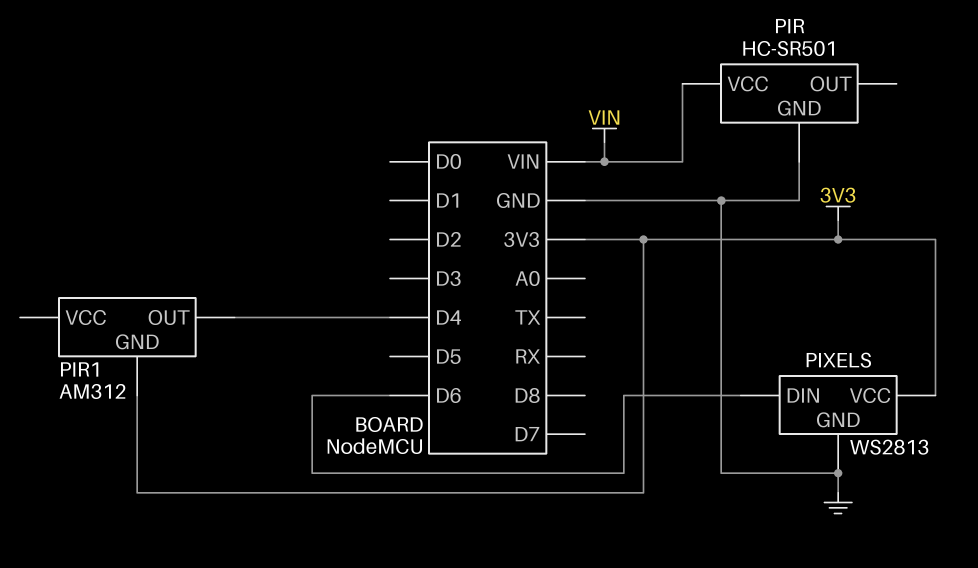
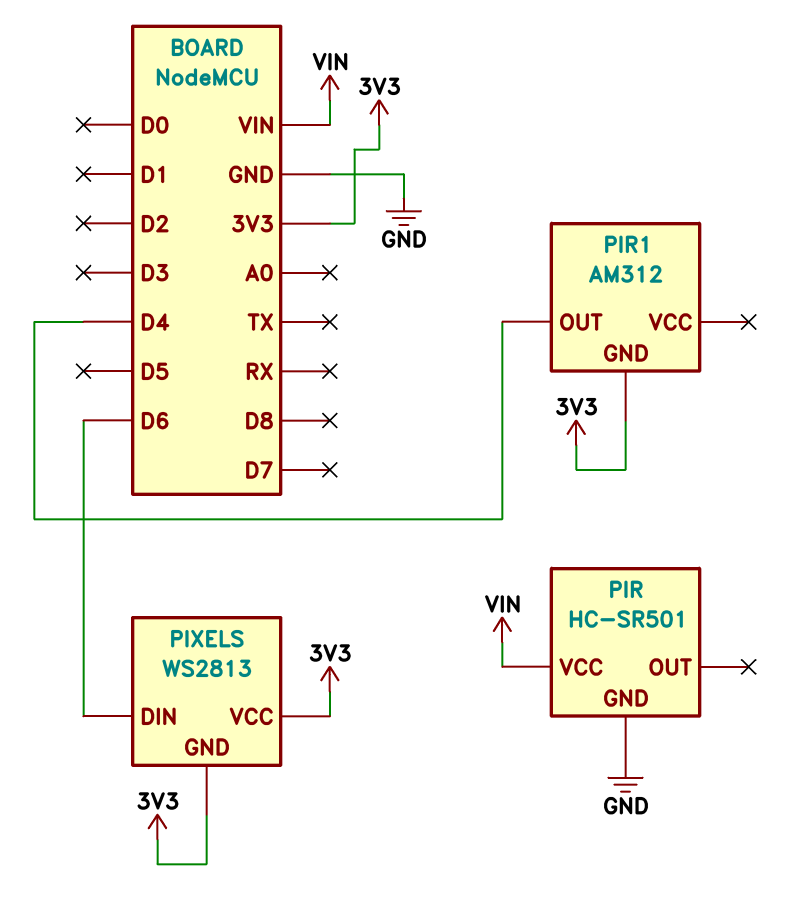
PIXELS pin GND: GND -> 3V3

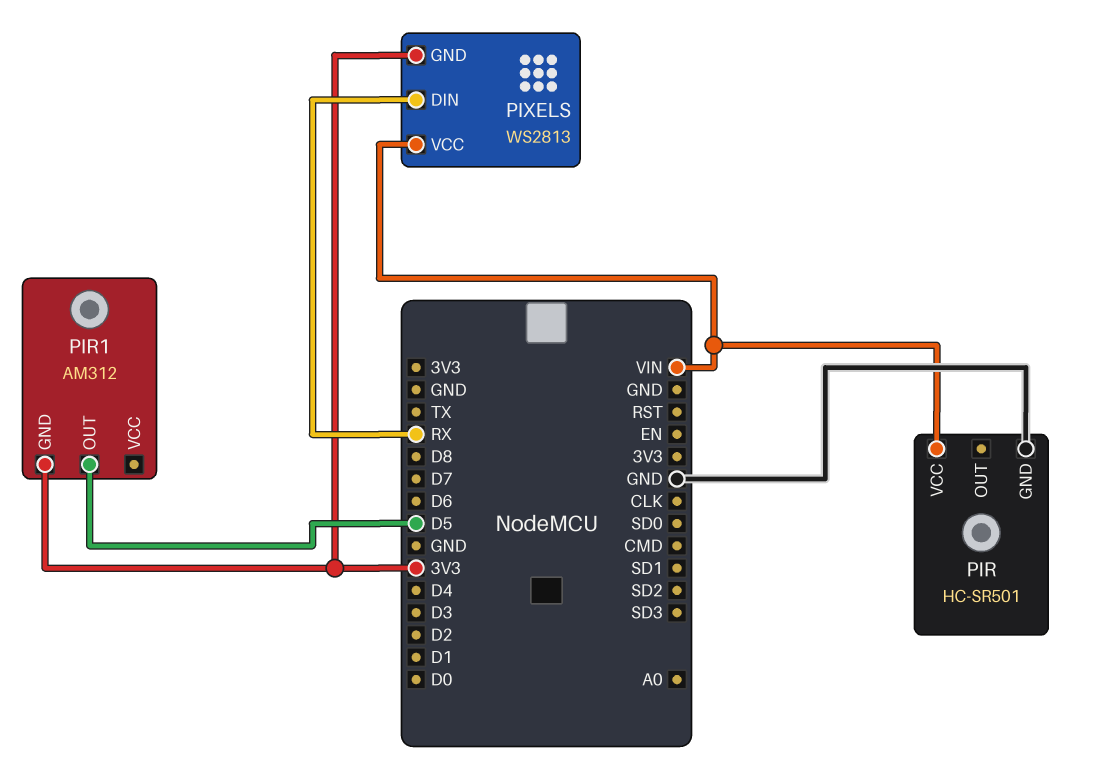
PIR1 pin OUT: D4 -> D5
PIXELS pin DIN: D6 -> RX
PIXELS pin VCC: 3V3 -> VIN

